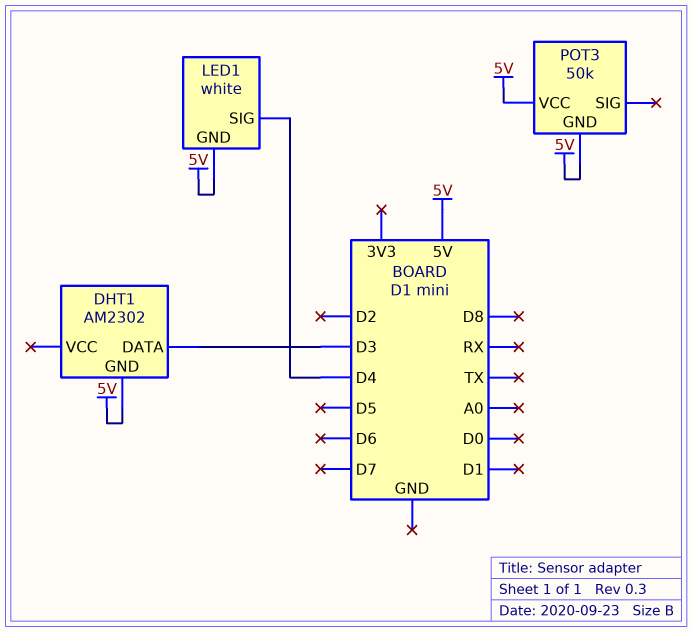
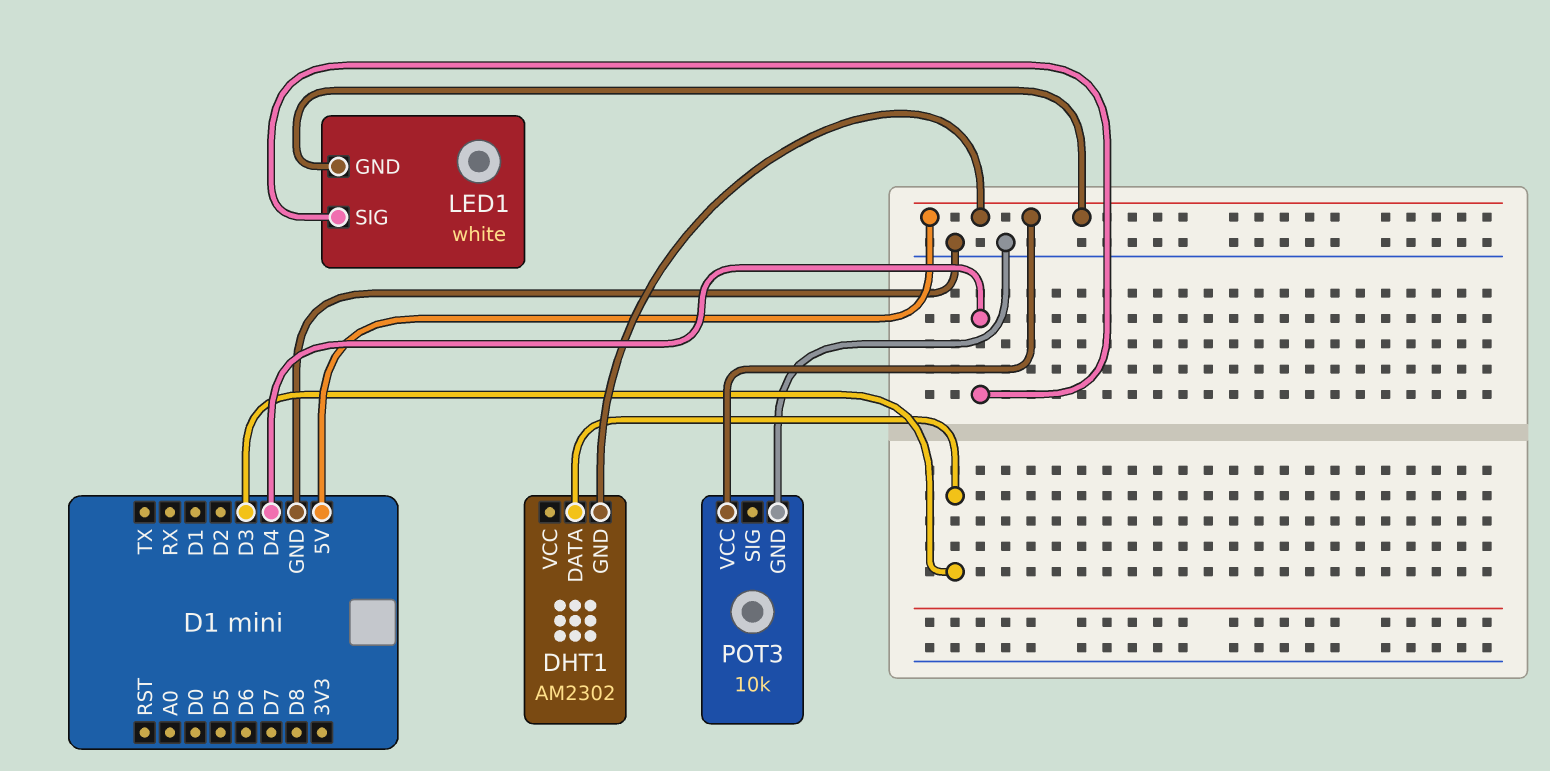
POT3: 50k -> 10k
POT3 pin GND: 5V -> GND

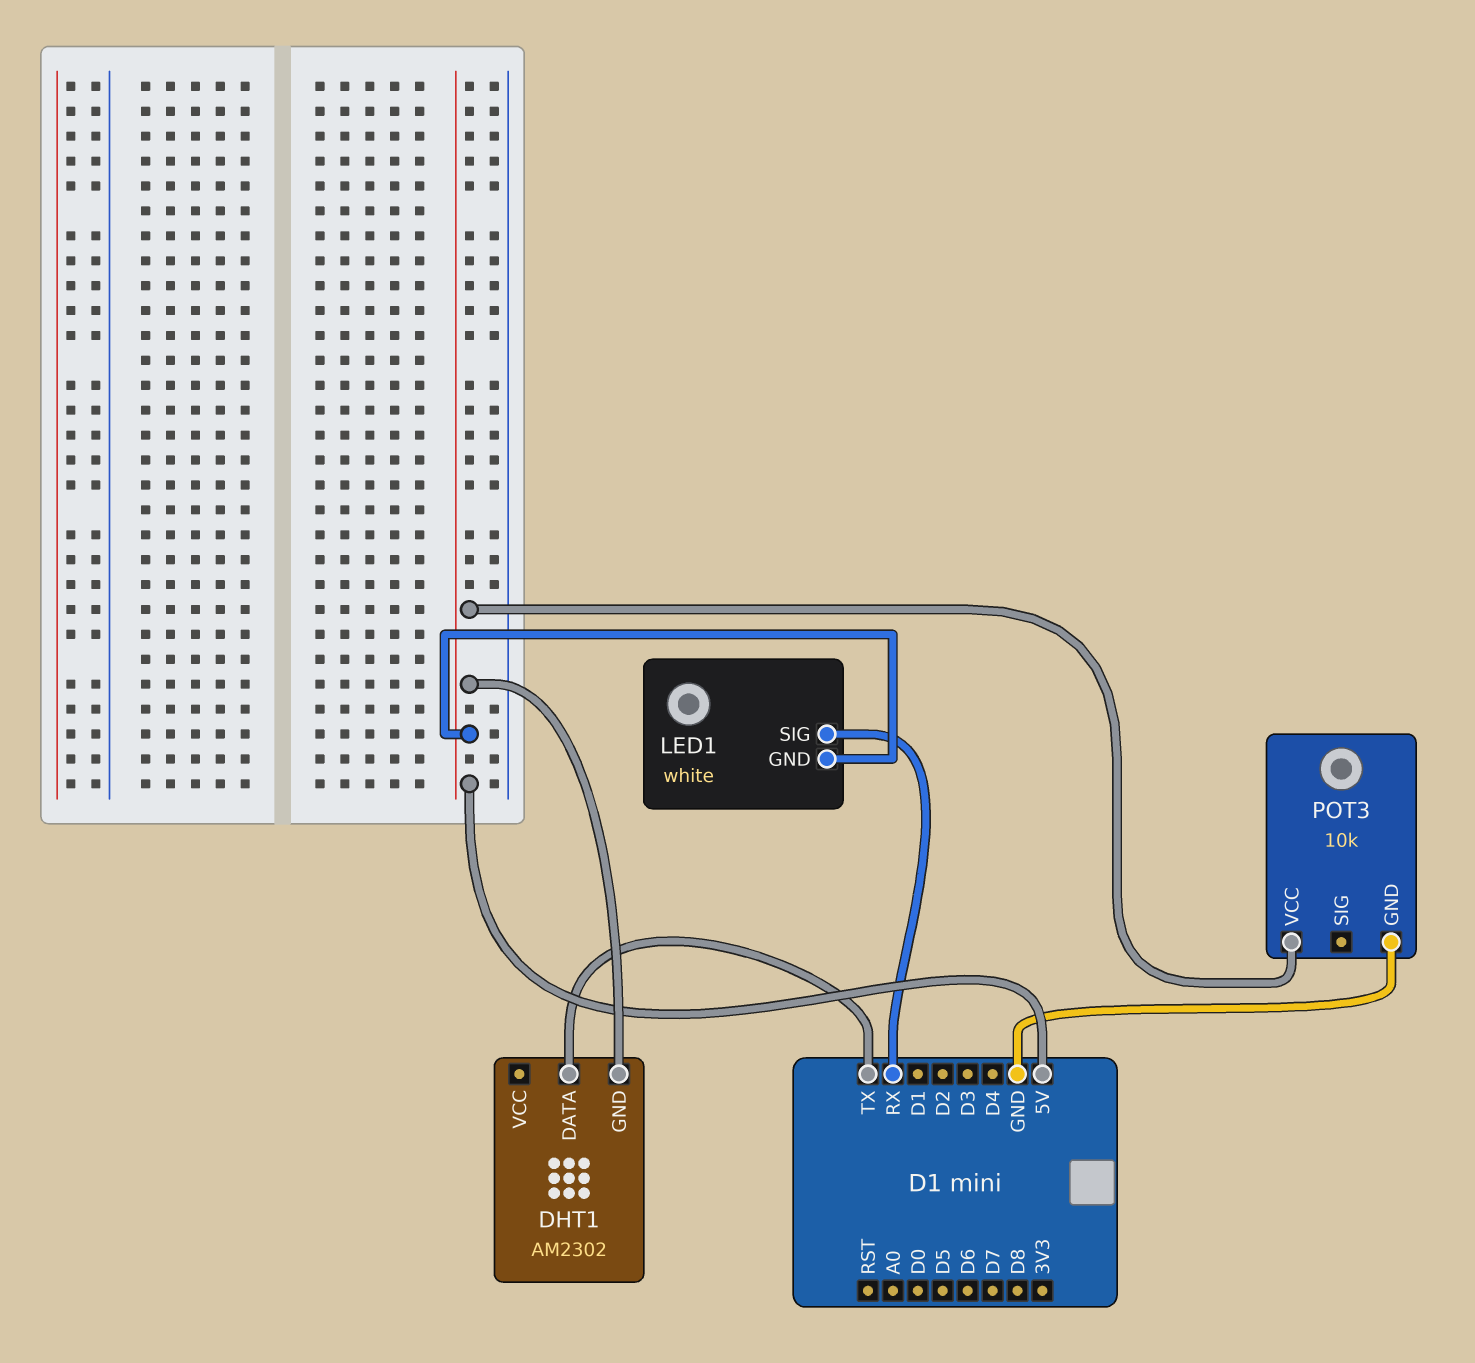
DHT1 pin DATA: D3 -> TX
LED1 pin SIG: D4 -> RX

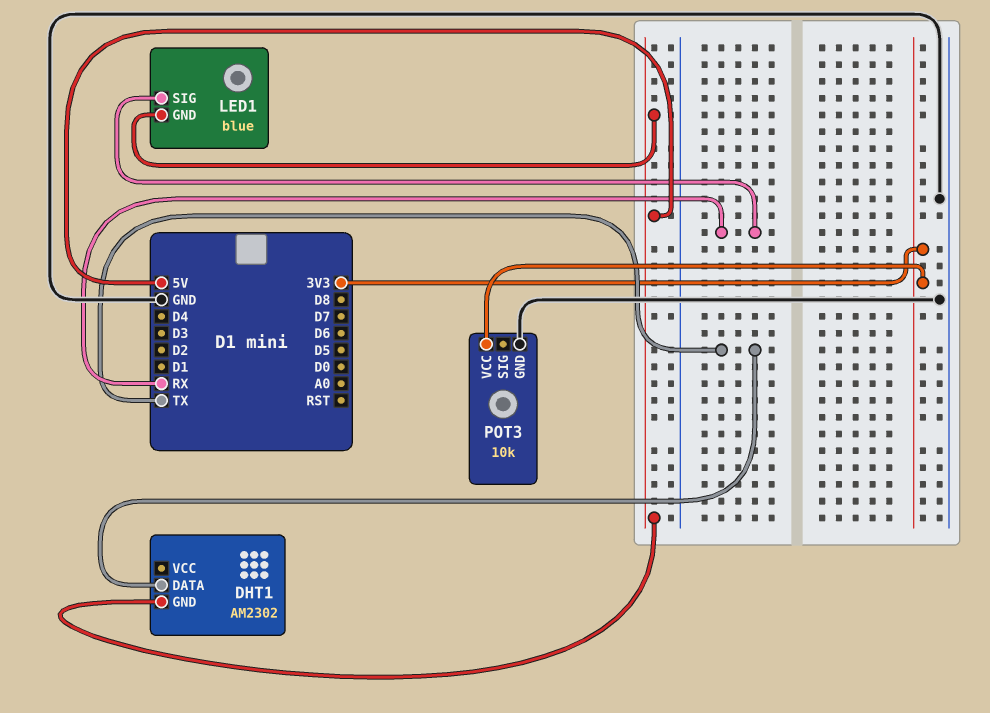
LED1: white -> blue
POT3 pin VCC: 5V -> 3V3

